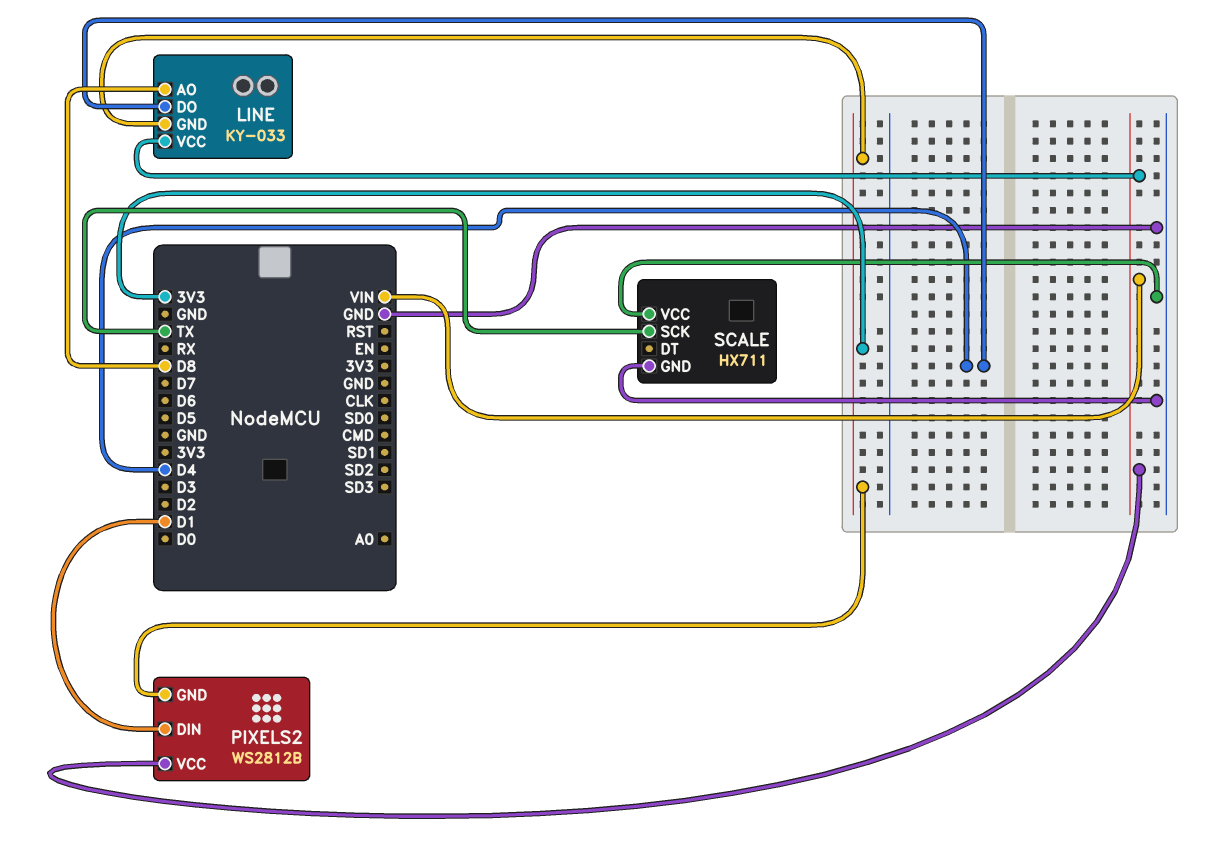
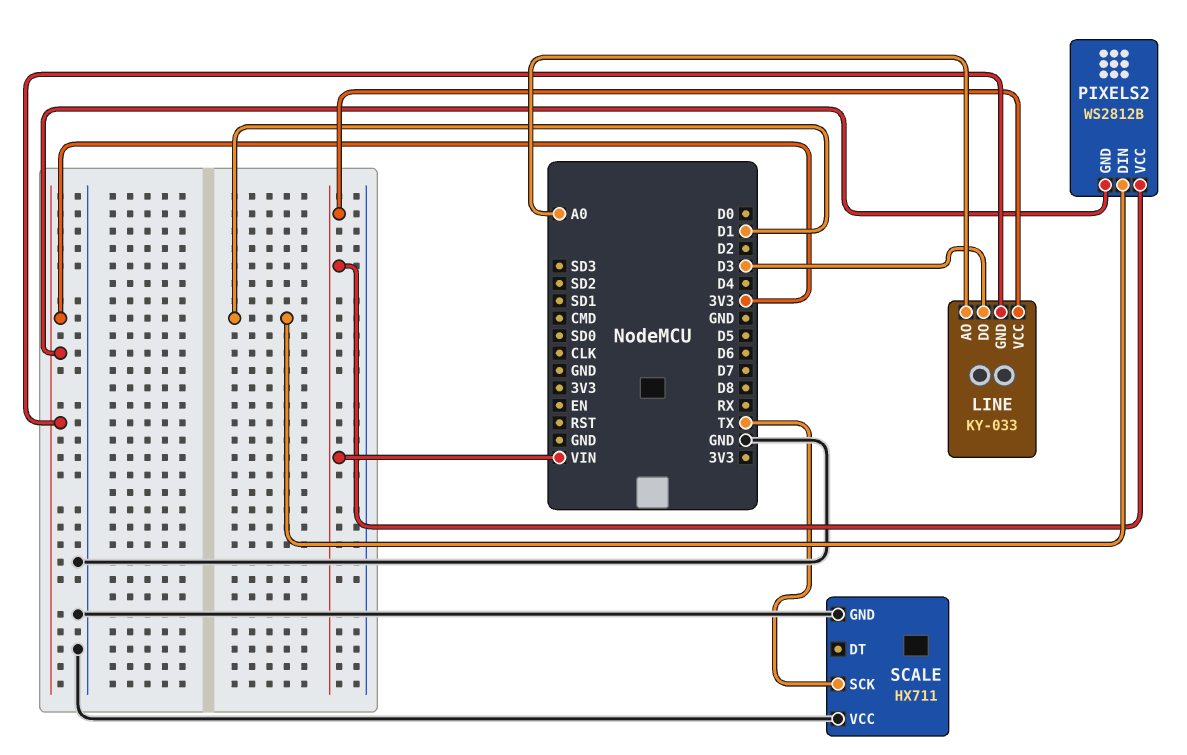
LINE pin AO: D8 -> A0
LINE pin DO: D4 -> D3

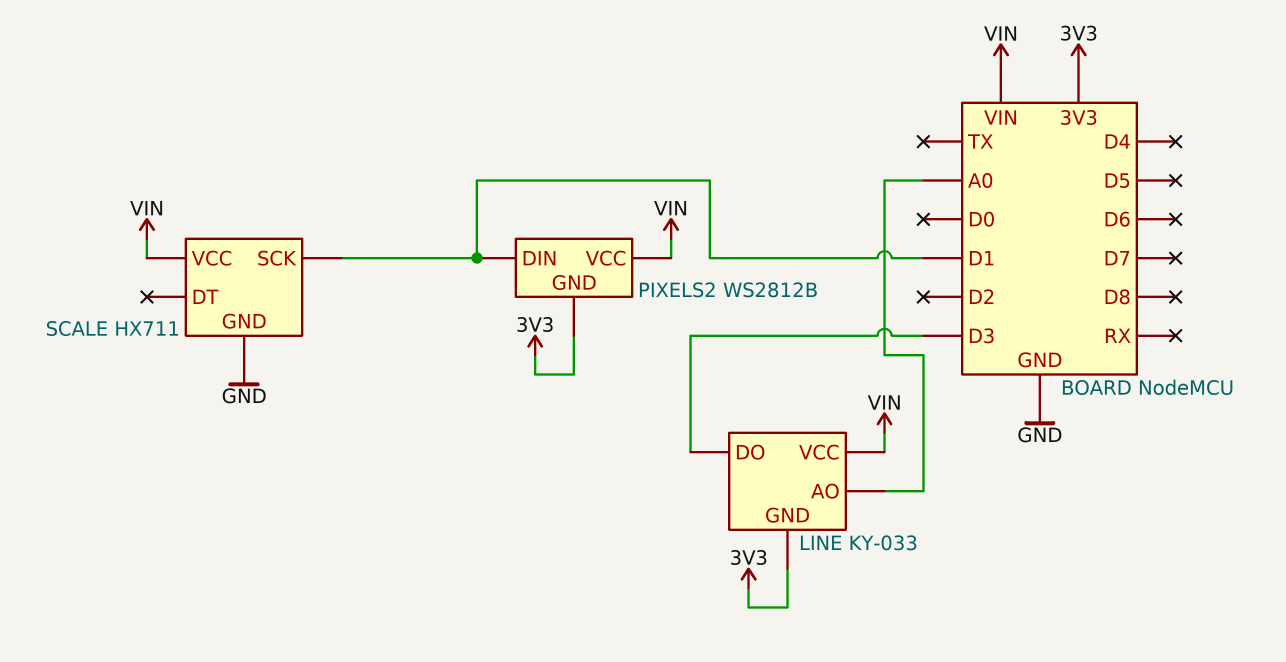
SCALE pin SCK: TX -> D1
SCALE pin VCC: GND -> VIN

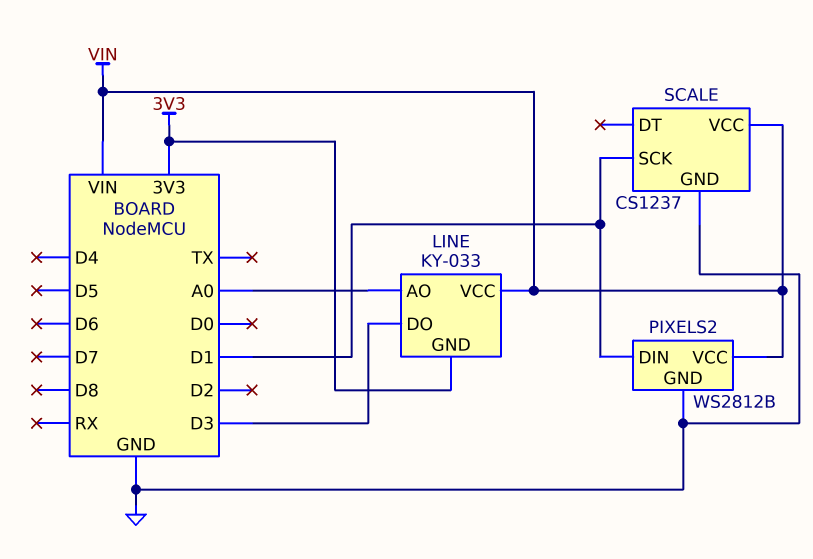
PIXELS2 pin GND: 3V3 -> GND
SCALE: HX711 -> CS1237

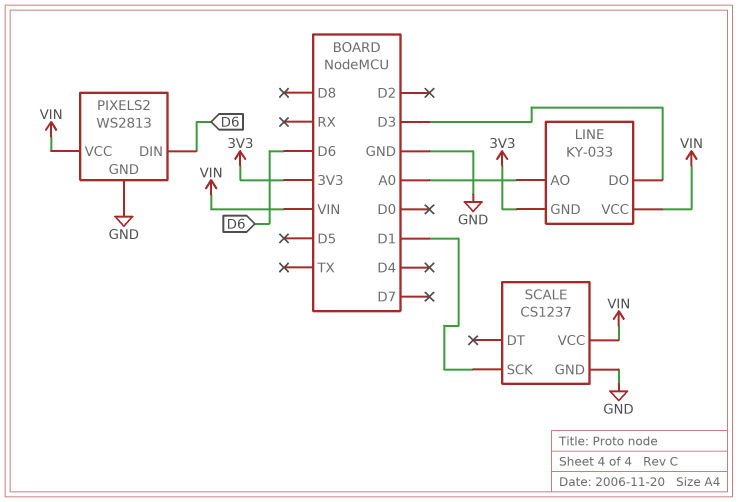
PIXELS2: WS2812B -> WS2813
PIXELS2 pin DIN: D1 -> D6

